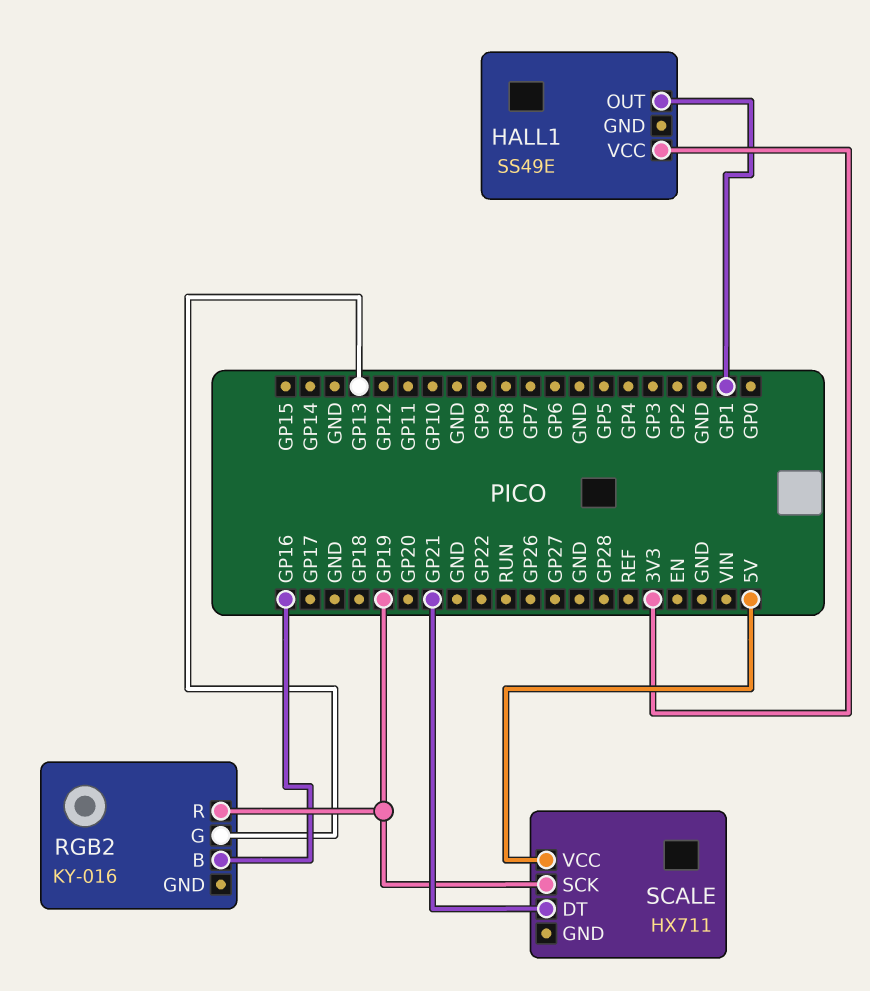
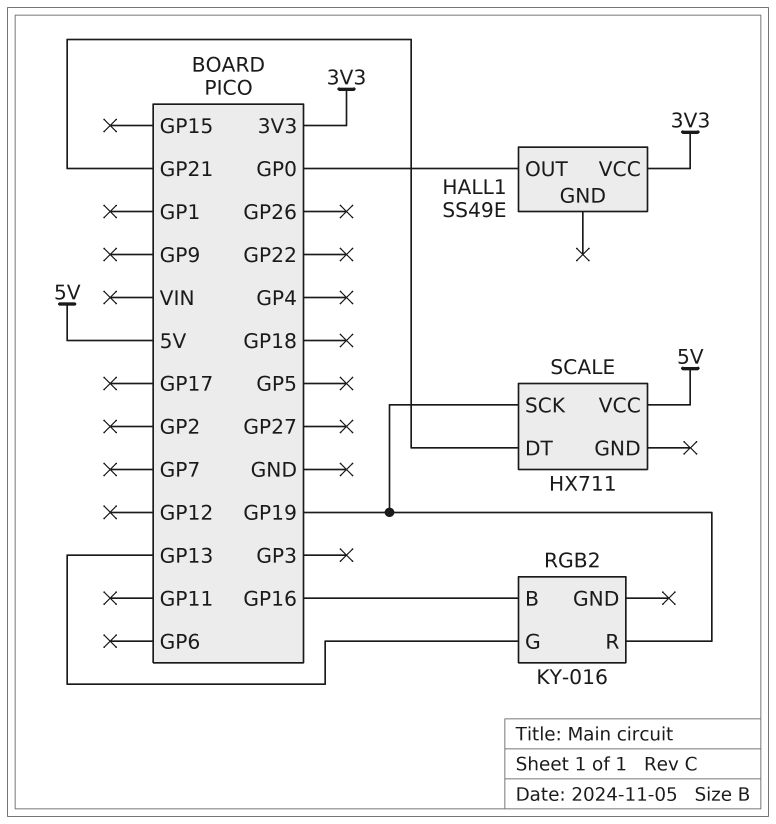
HALL1 pin OUT: GP1 -> GP0

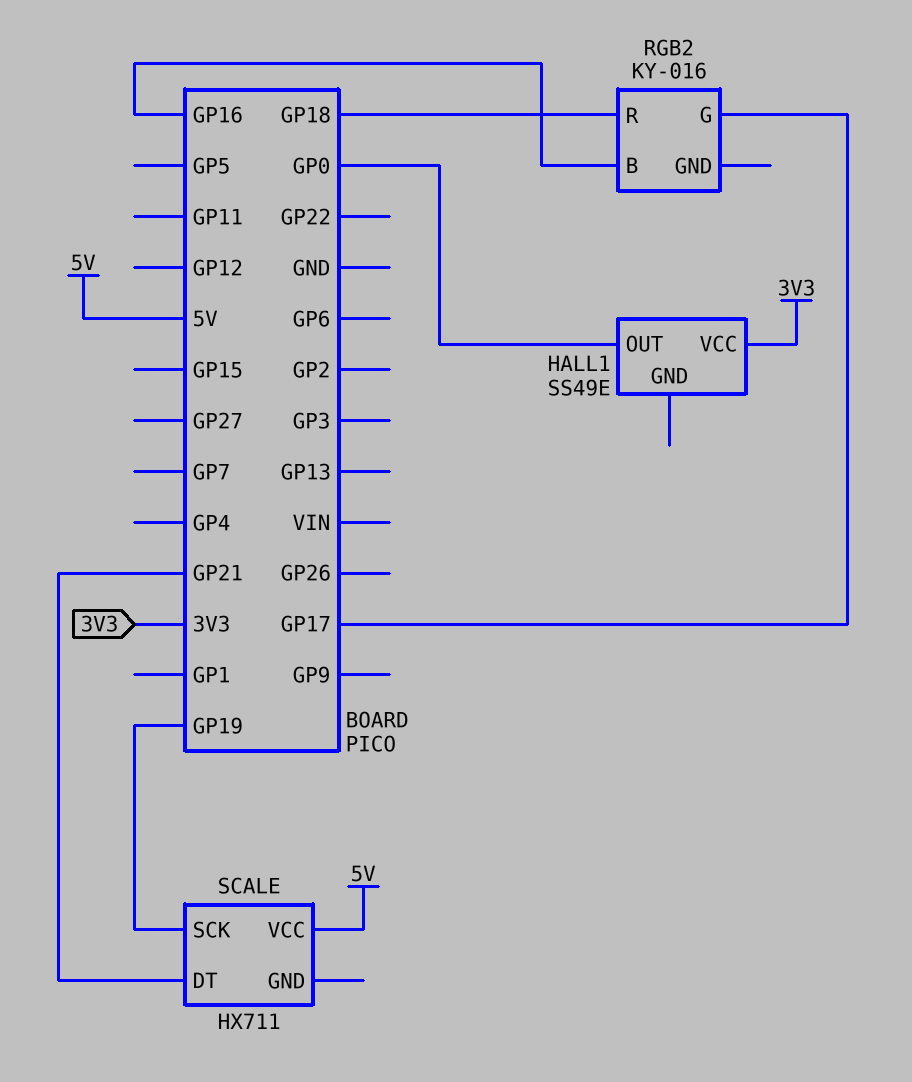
RGB2 pin G: GP13 -> GP17
RGB2 pin R: GP19 -> GP18

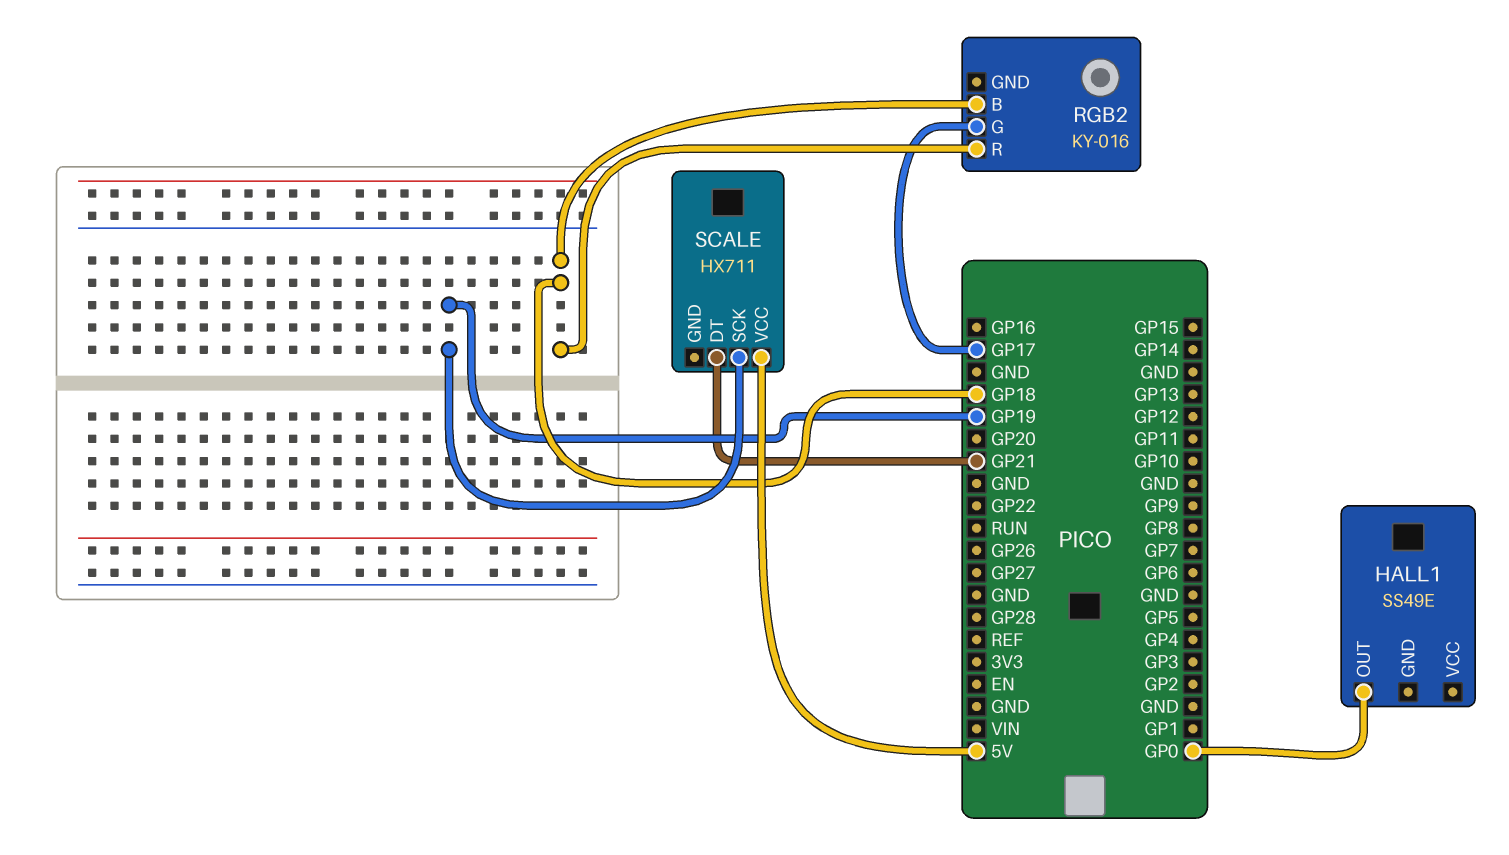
HALL1 pin VCC: 3V3 -> none
RGB2 pin B: GP16 -> GP18

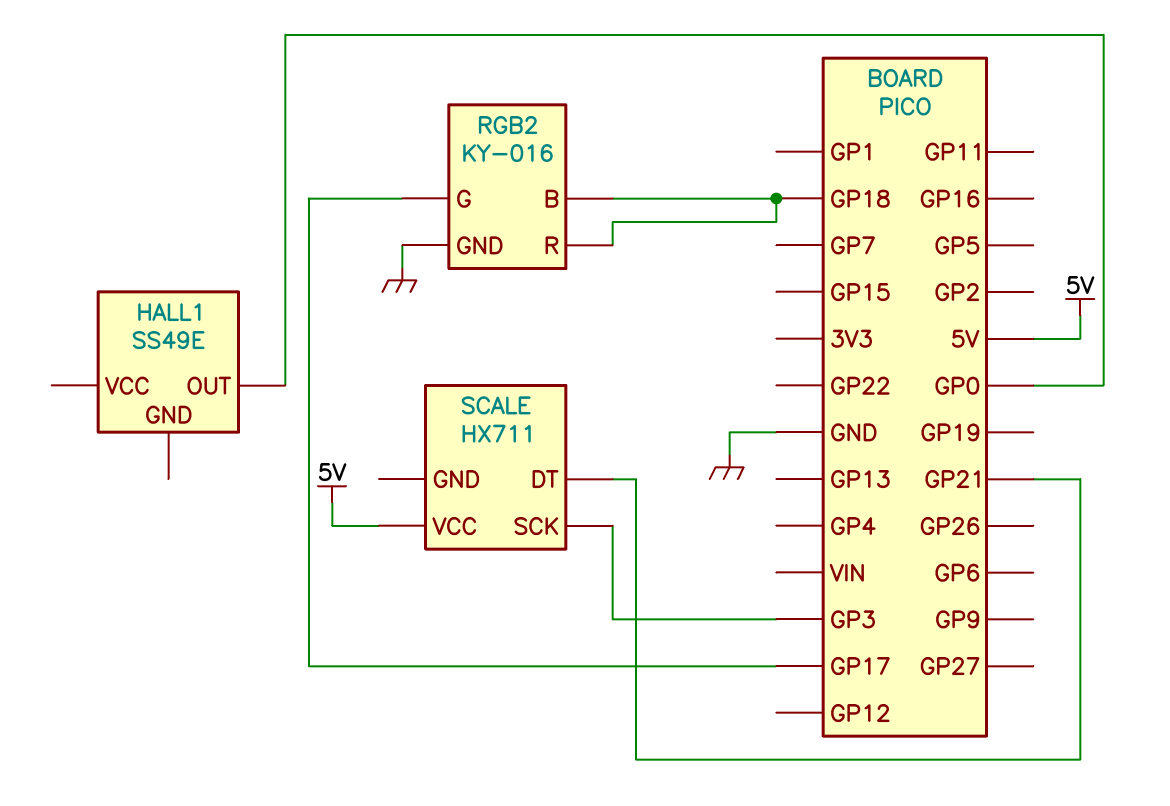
RGB2 pin GND: none -> GND
SCALE pin SCK: GP19 -> GP3

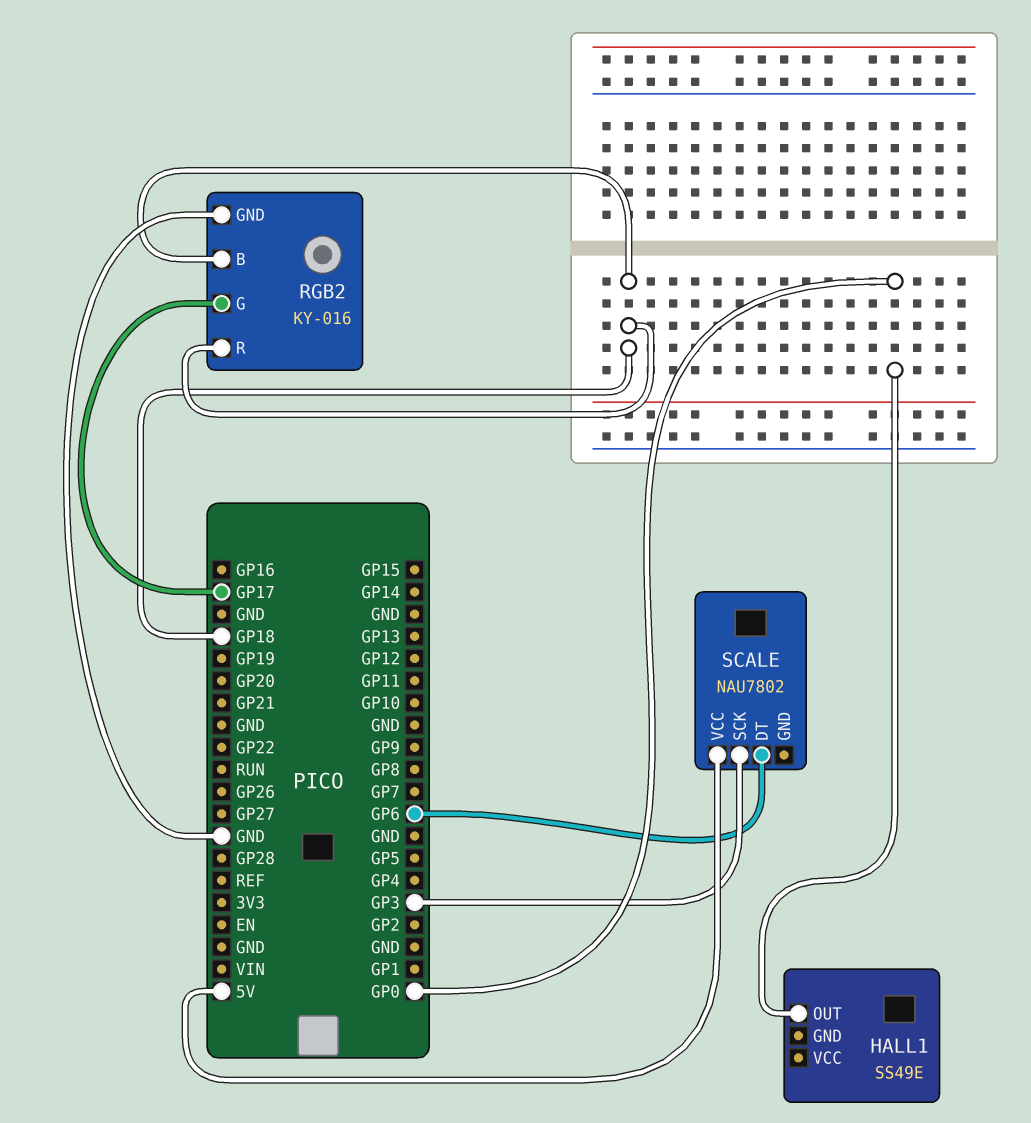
SCALE: HX711 -> NAU7802
SCALE pin DT: GP21 -> GP6

